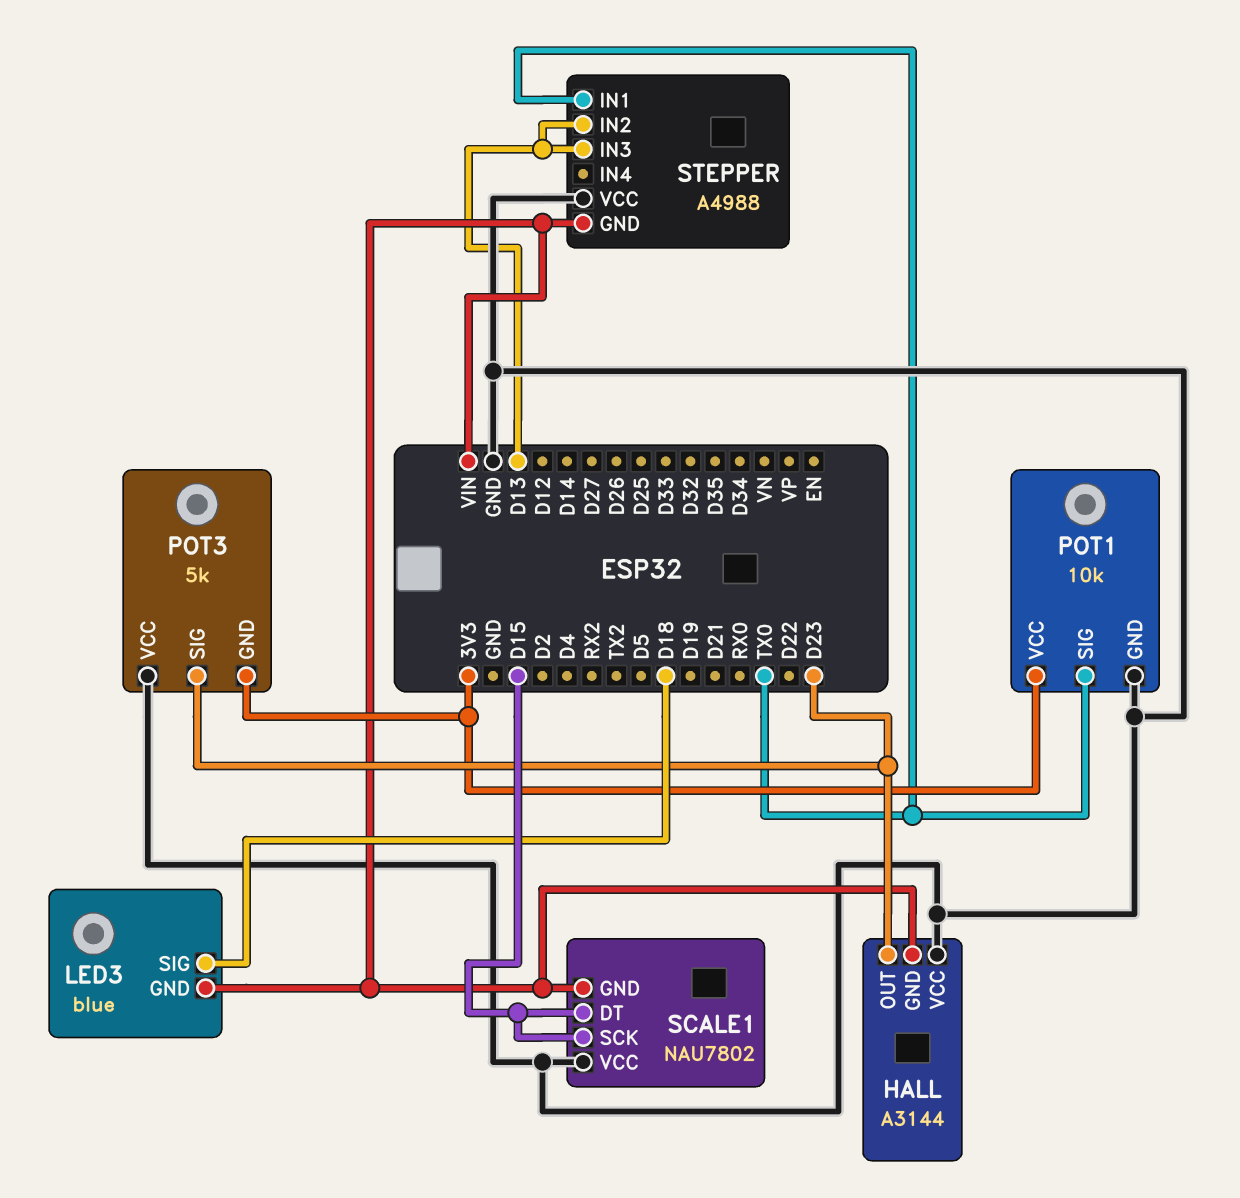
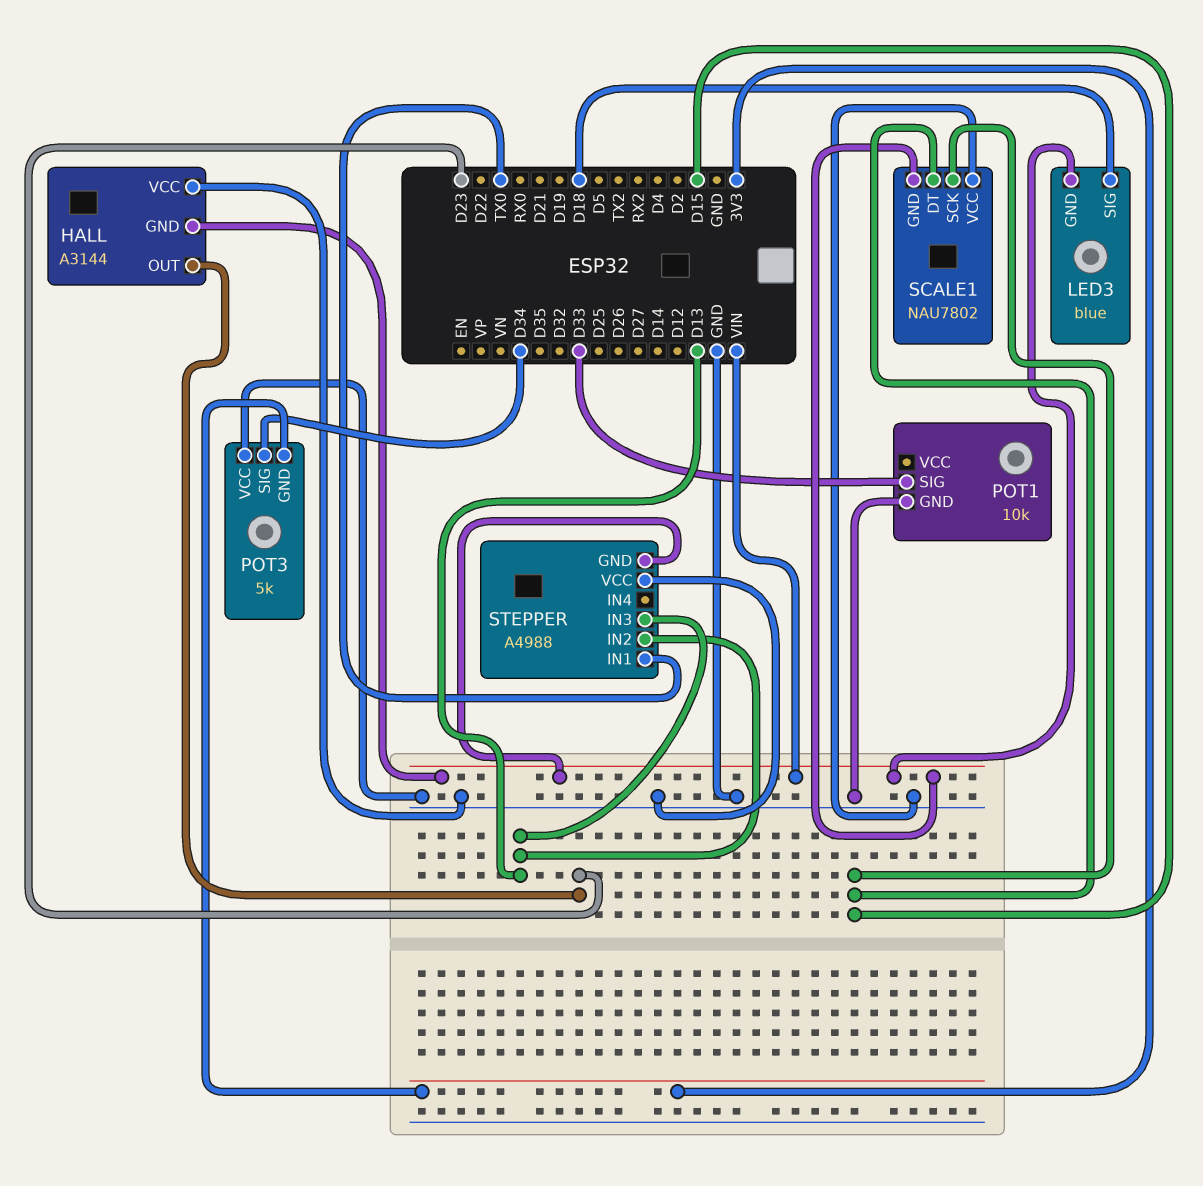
POT1 pin SIG: TX0 -> D33
POT1 pin VCC: 3V3 -> none
POT3 pin SIG: D23 -> D34

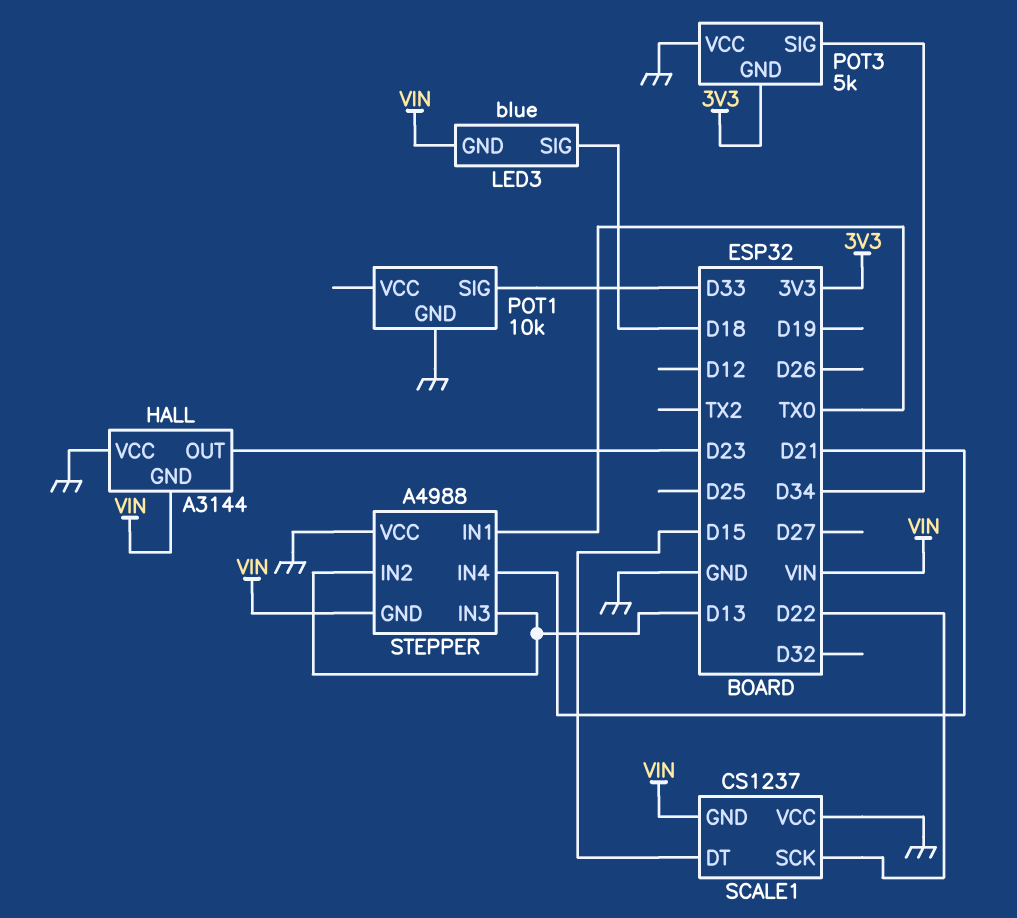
SCALE1: NAU7802 -> CS1237
SCALE1 pin SCK: D15 -> D22
STEPPER pin IN4: none -> D21

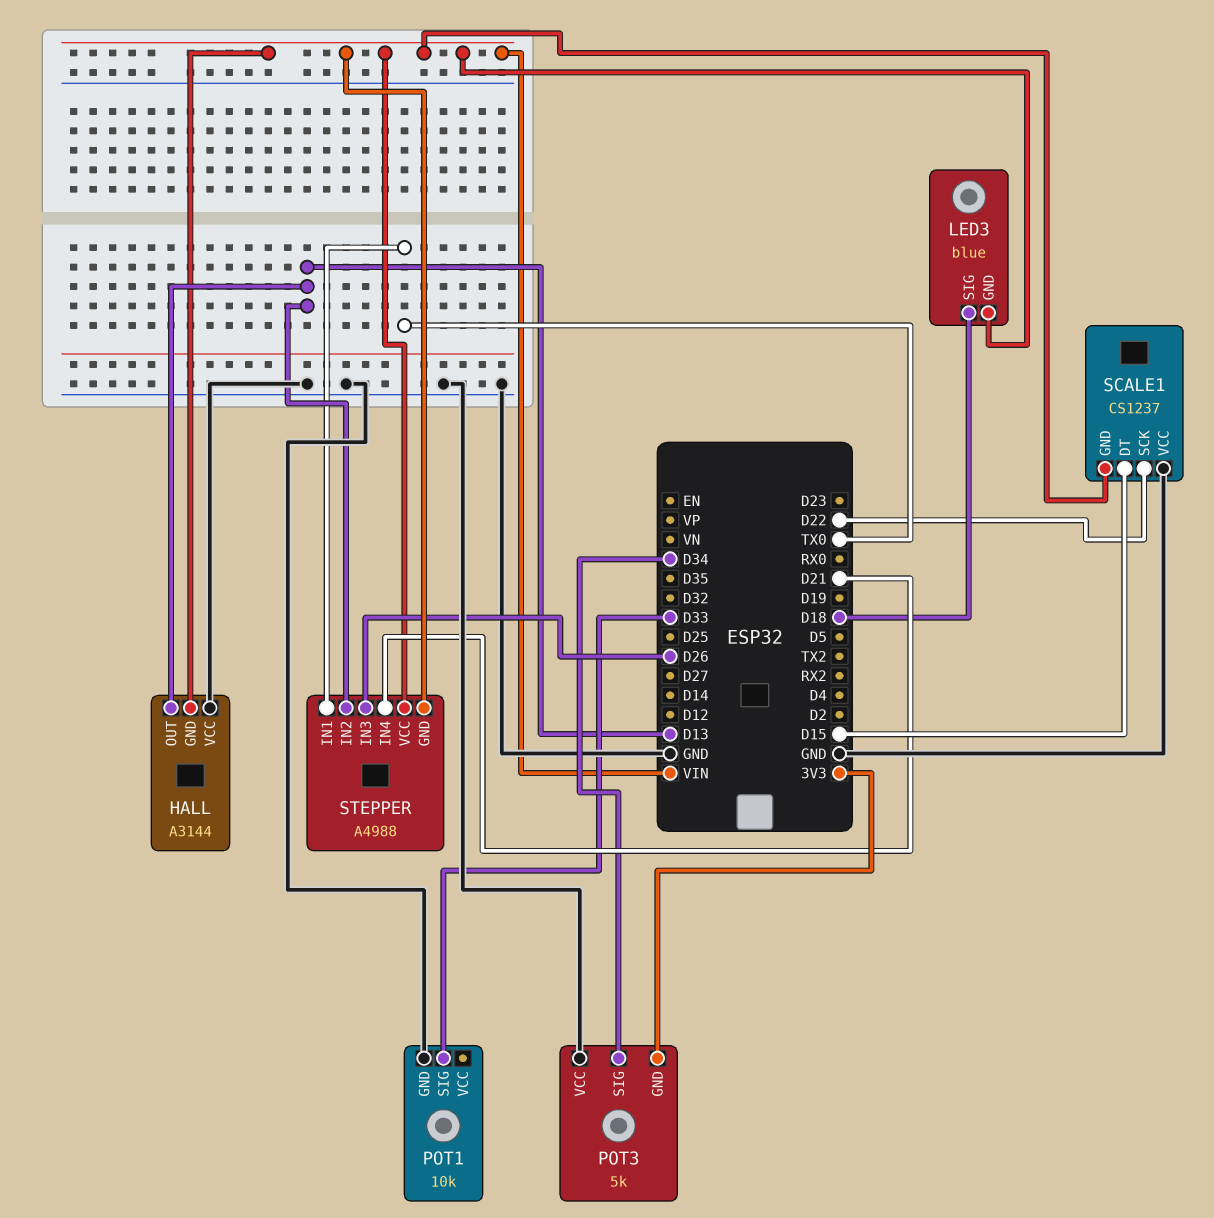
HALL pin OUT: D23 -> D13
STEPPER pin IN3: D13 -> D26
STEPPER pin VCC: GND -> VIN

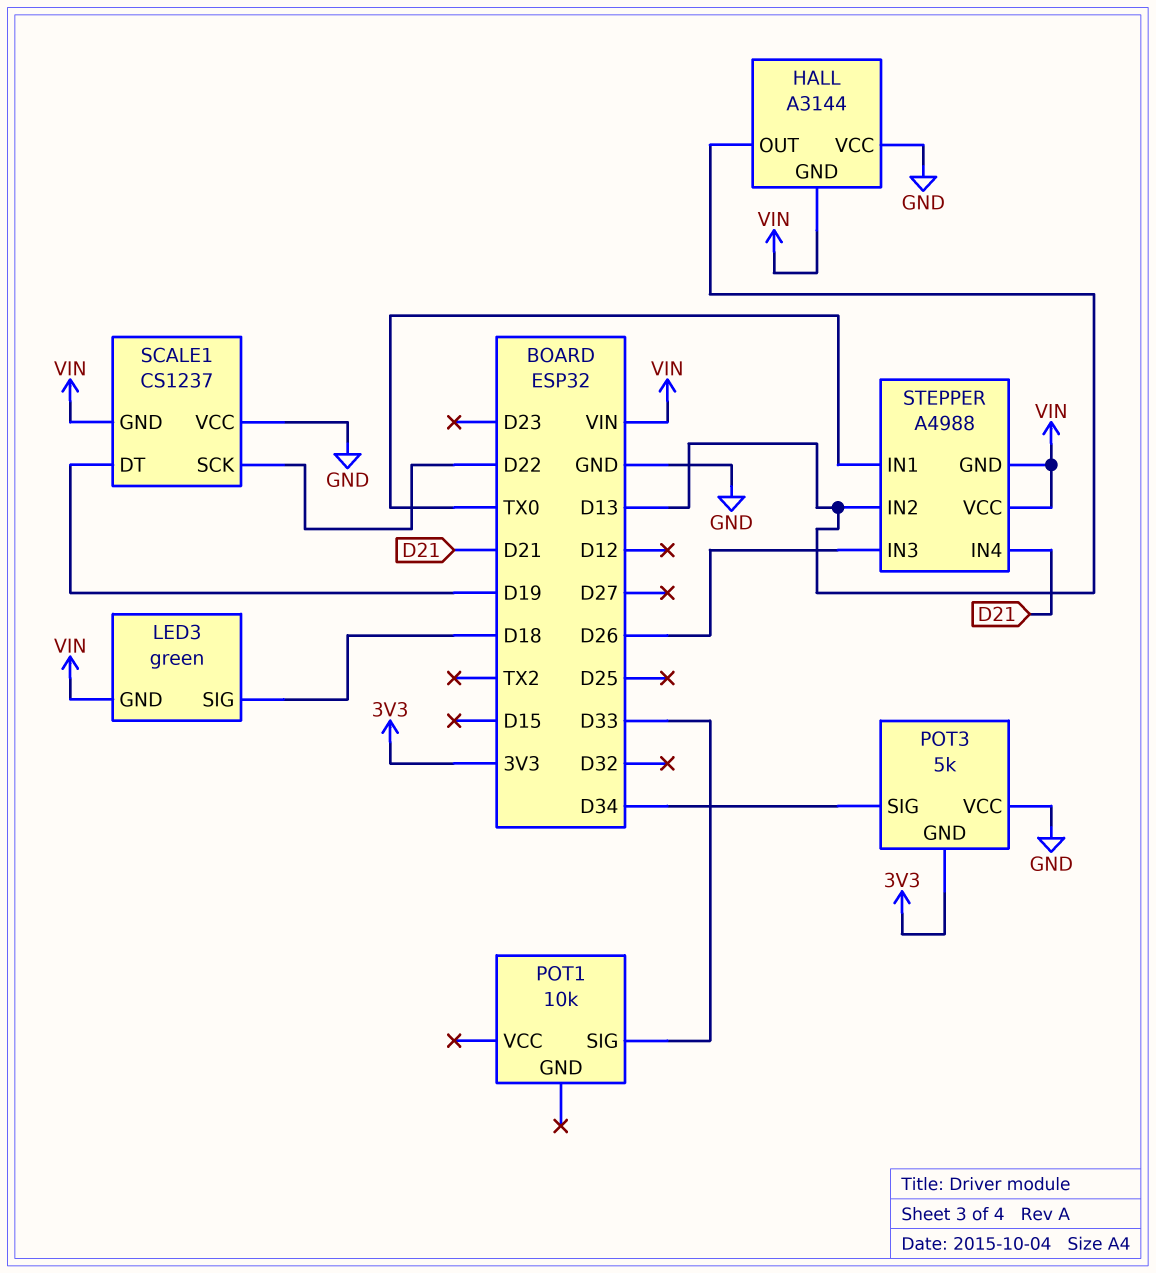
LED3: blue -> green
POT1 pin GND: GND -> none
SCALE1 pin DT: D15 -> D19

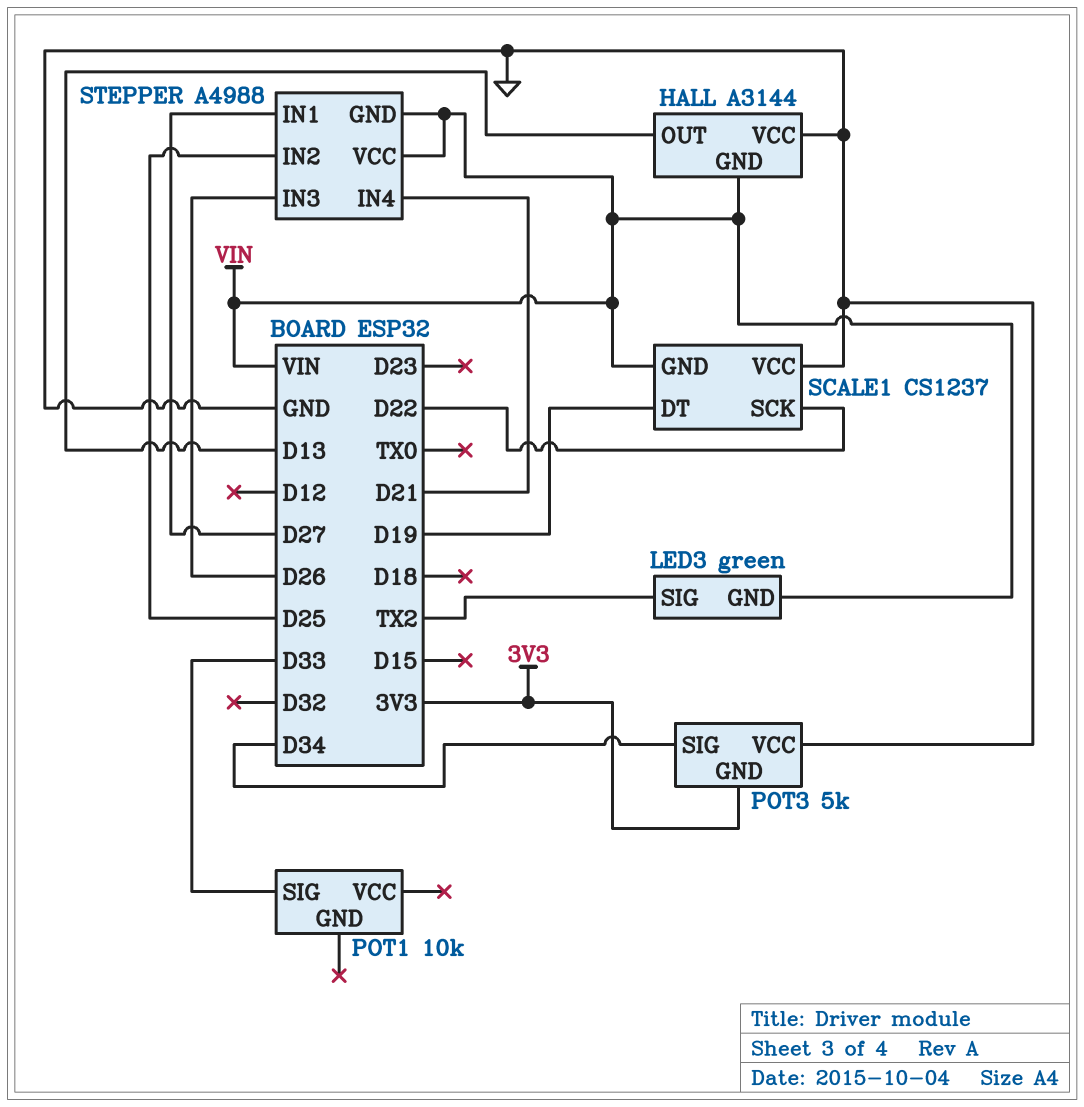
LED3 pin SIG: D18 -> TX2
STEPPER pin IN1: TX0 -> D27
STEPPER pin IN2: D13 -> D25

